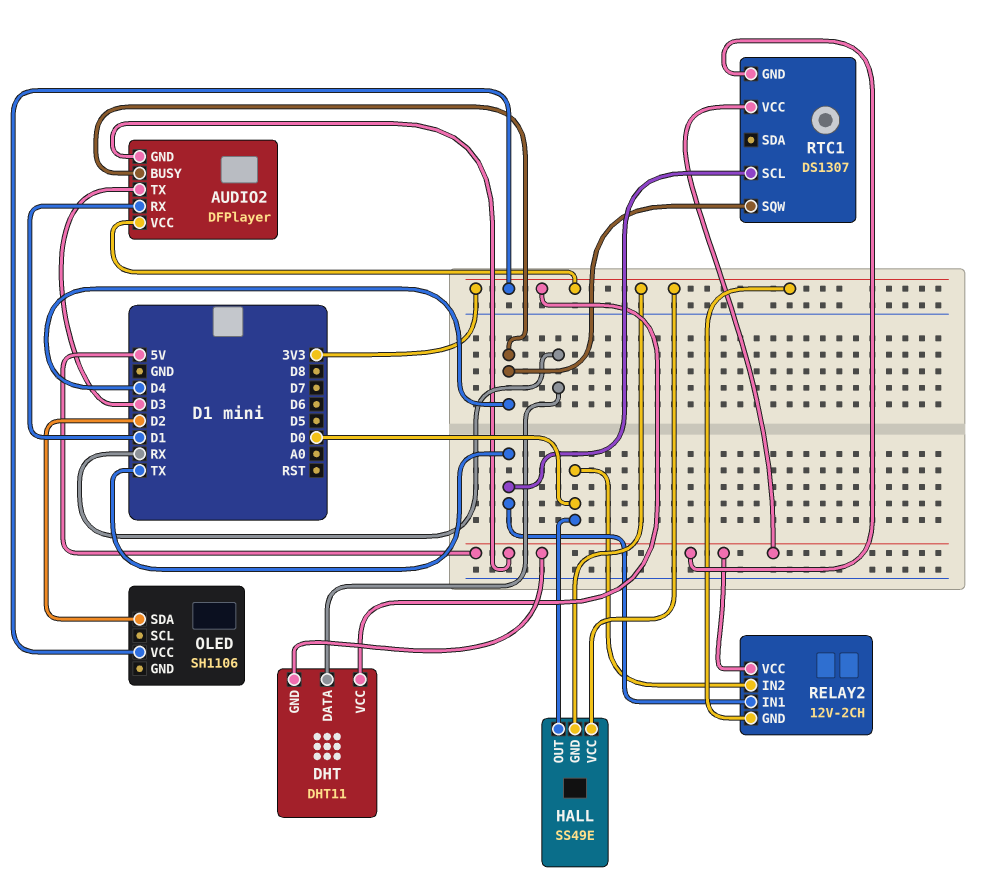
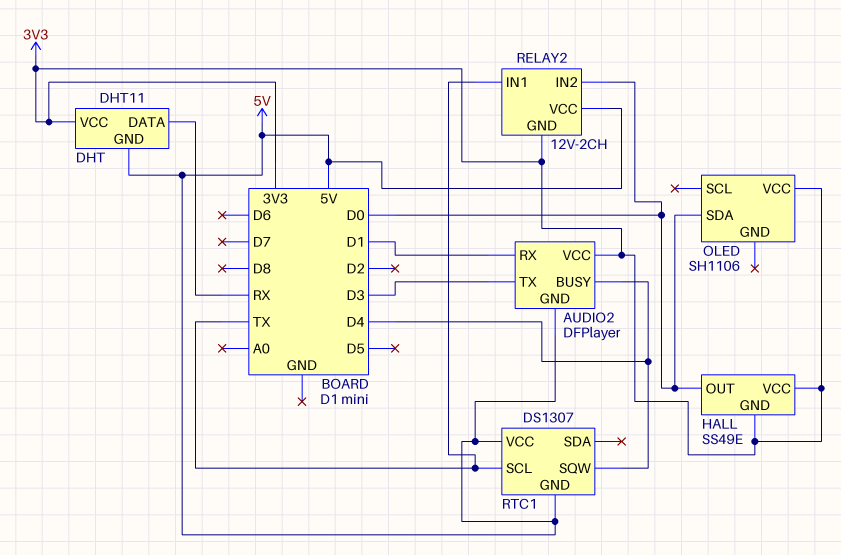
OLED pin SDA: D2 -> D0

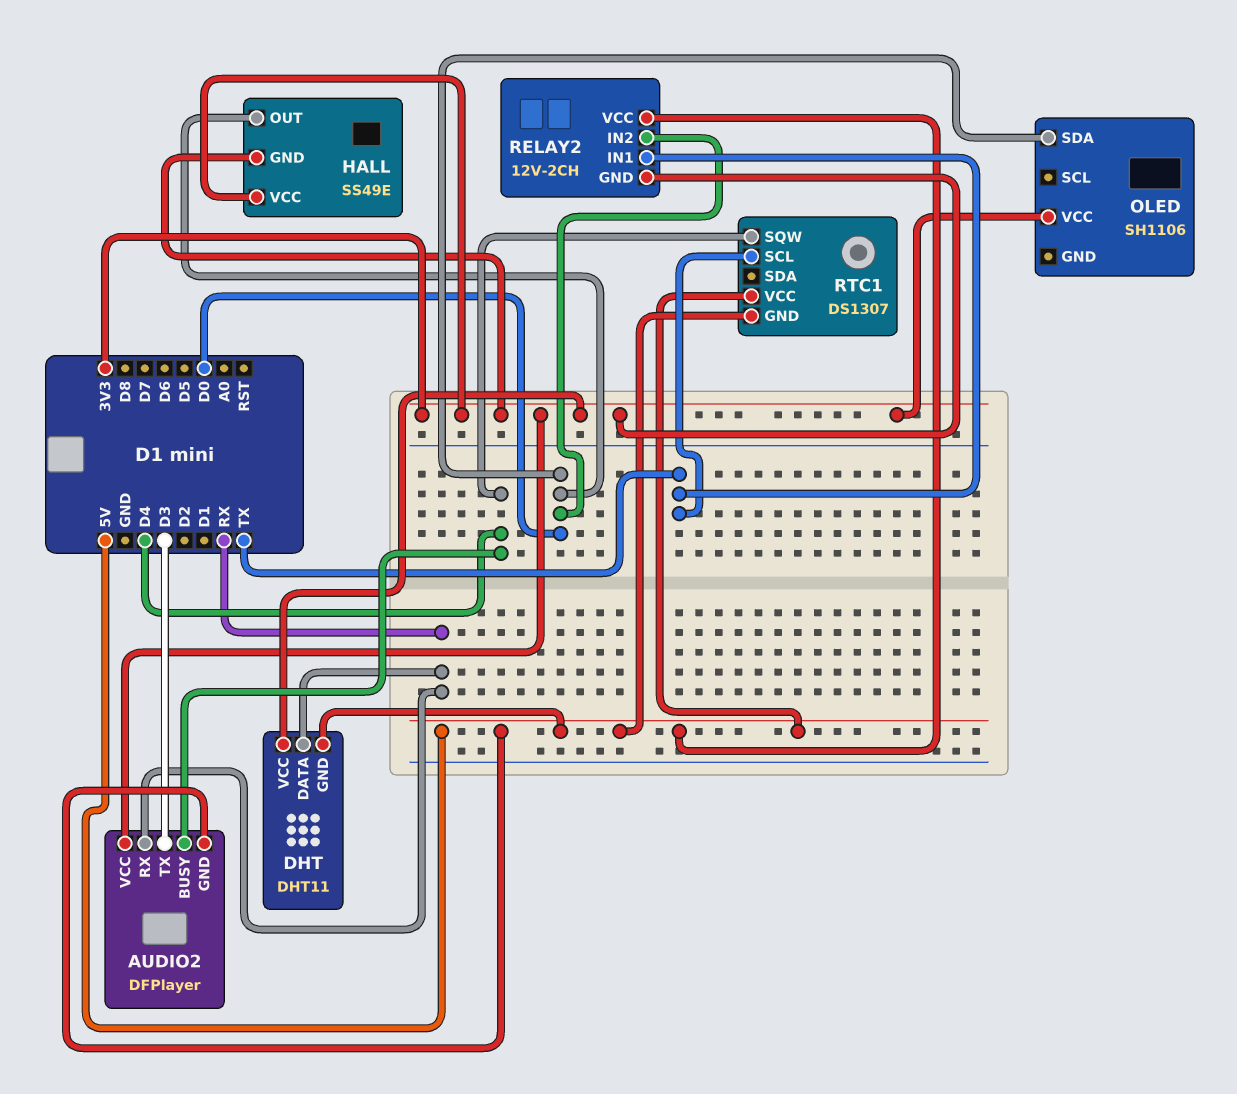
AUDIO2 pin RX: D1 -> RX

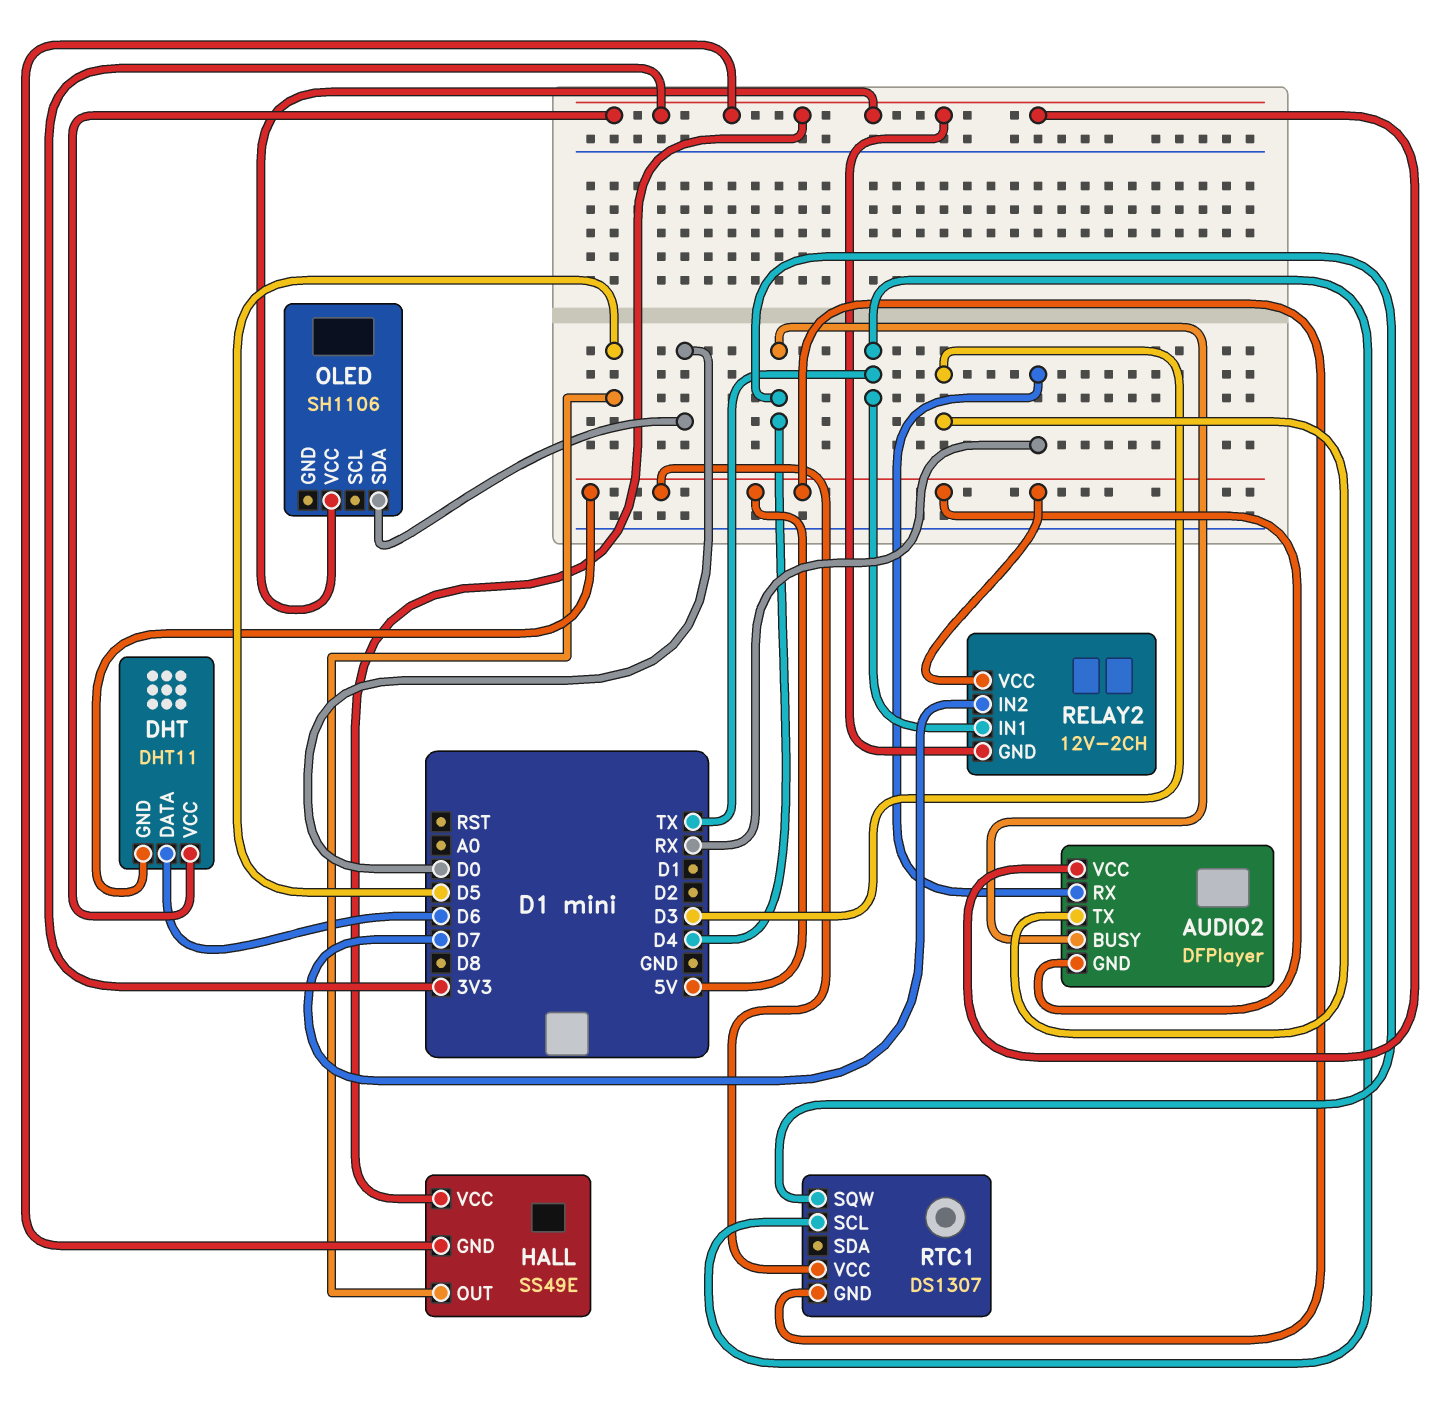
DHT pin DATA: RX -> D6
HALL pin OUT: D0 -> D5
RELAY2 pin IN2: D0 -> D7

